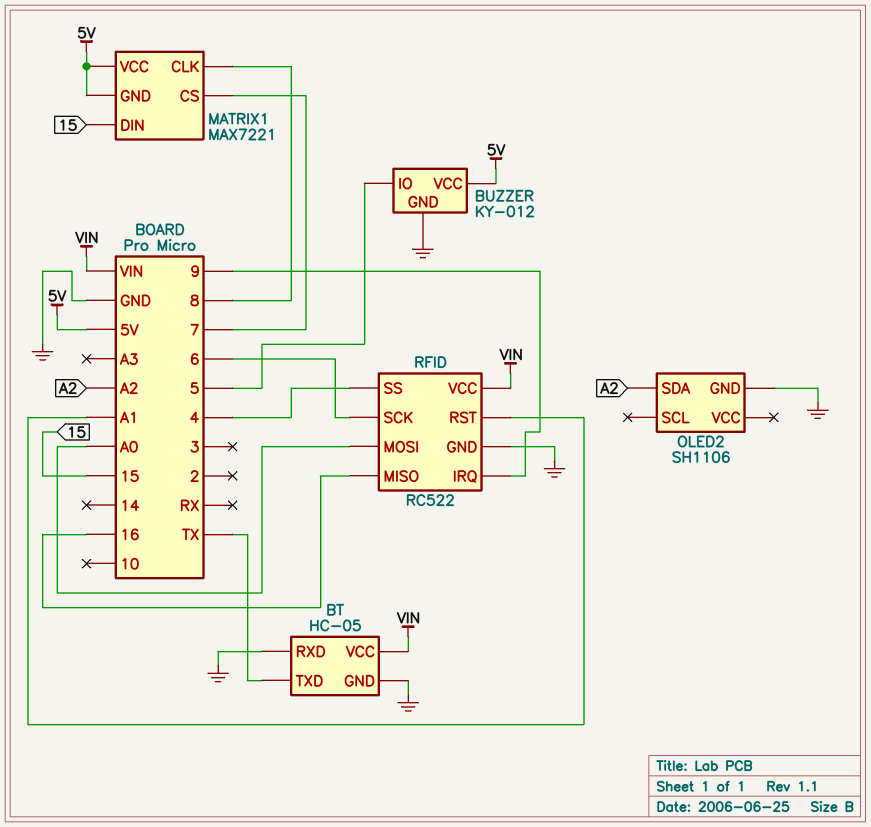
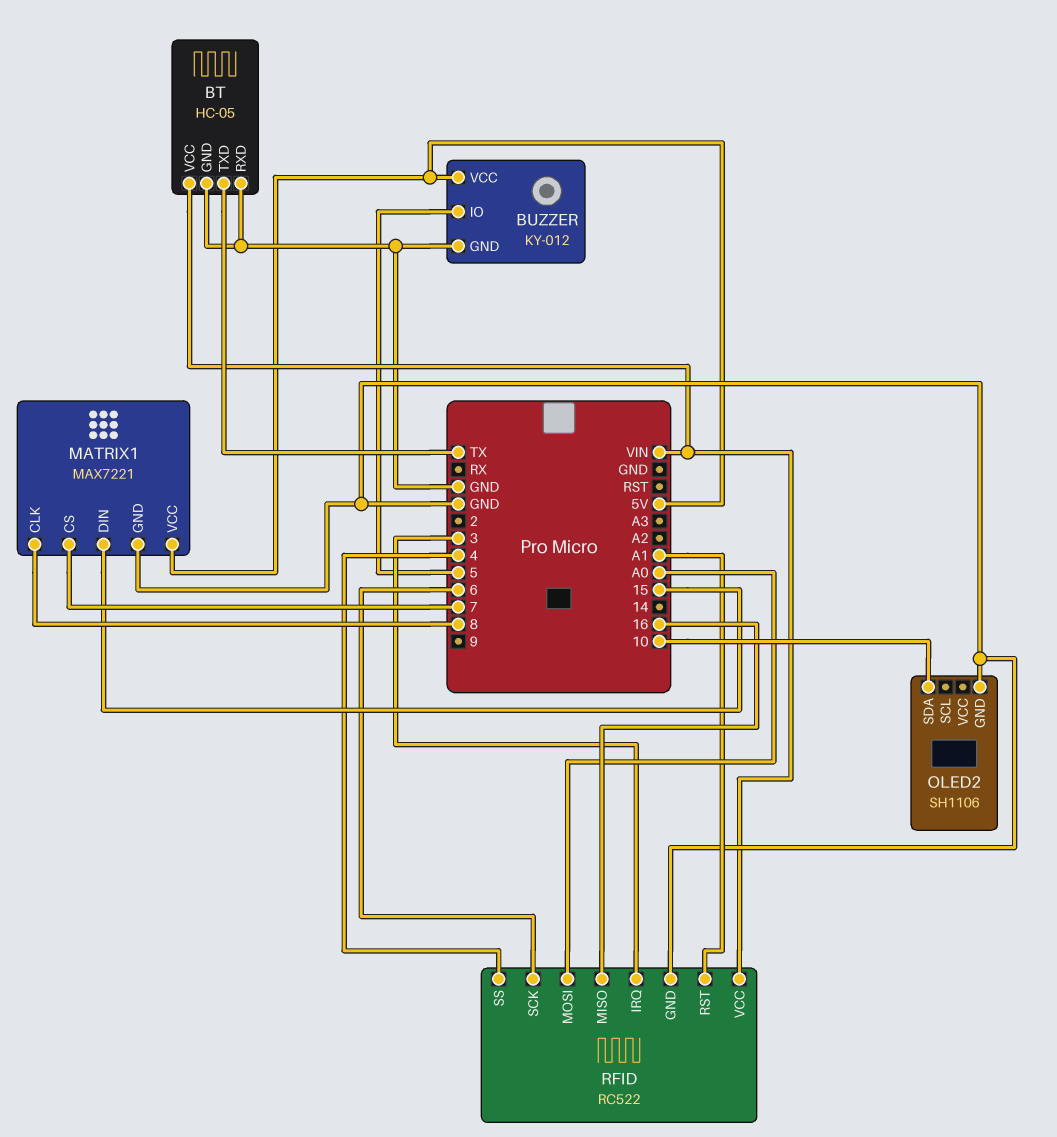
MATRIX1 pin GND: 5V -> GND
OLED2 pin SDA: A2 -> 10
RFID pin IRQ: 9 -> 3

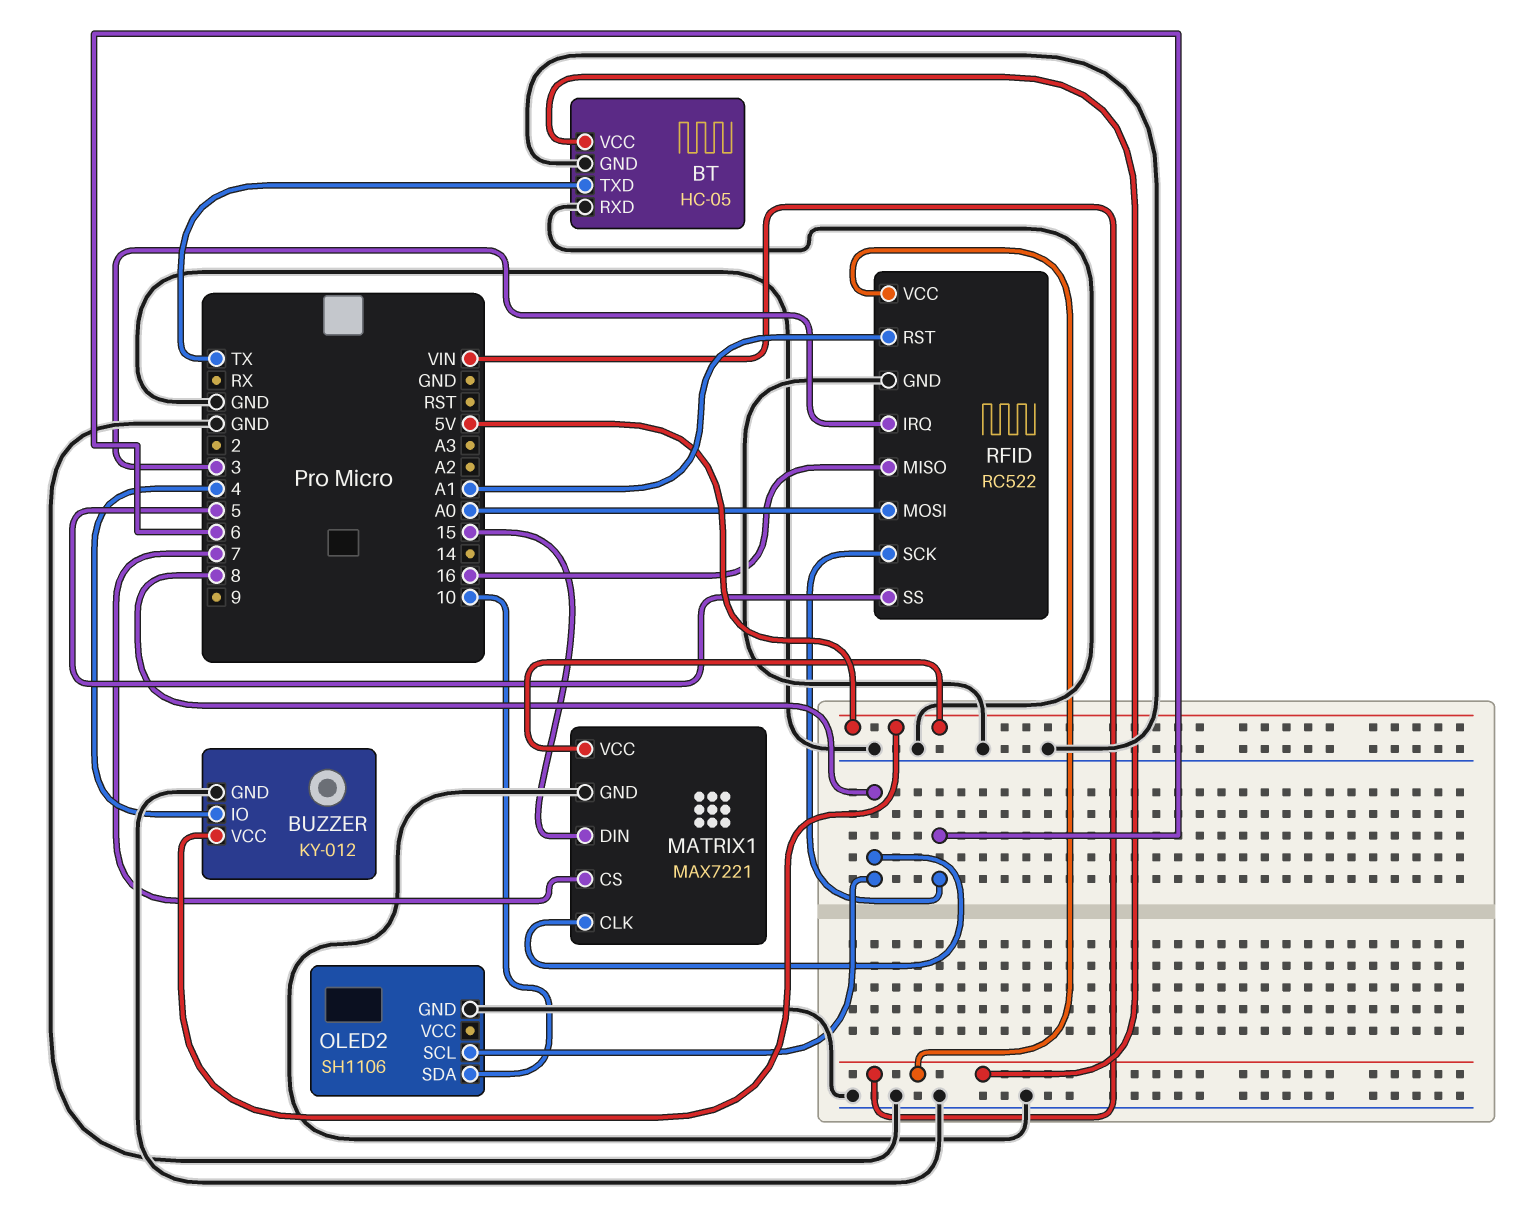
BUZZER pin IO: 5 -> 4
OLED2 pin SCL: none -> 8
RFID pin SS: 4 -> 5

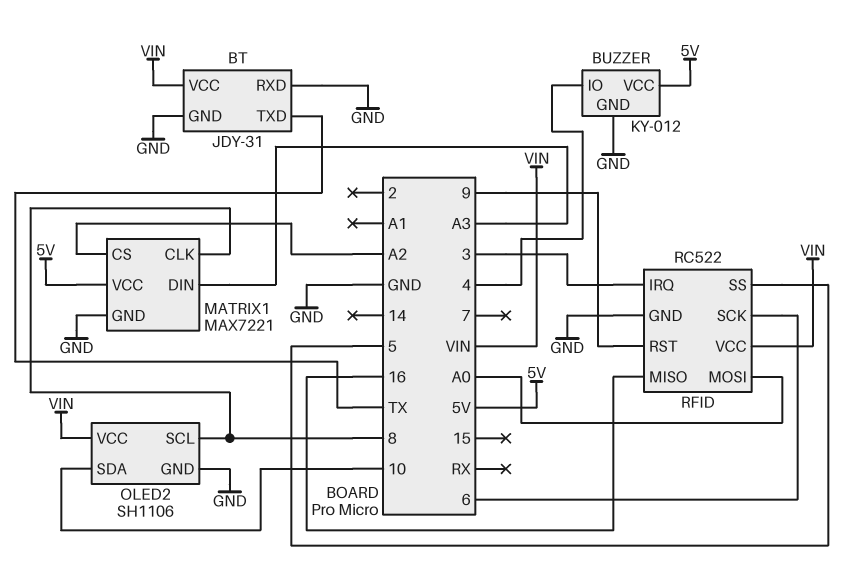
BT: HC-05 -> JDY-31
MATRIX1 pin CS: 7 -> A2
MATRIX1 pin DIN: 15 -> A3
OLED2 pin VCC: none -> VIN
RFID pin RST: A1 -> 9

